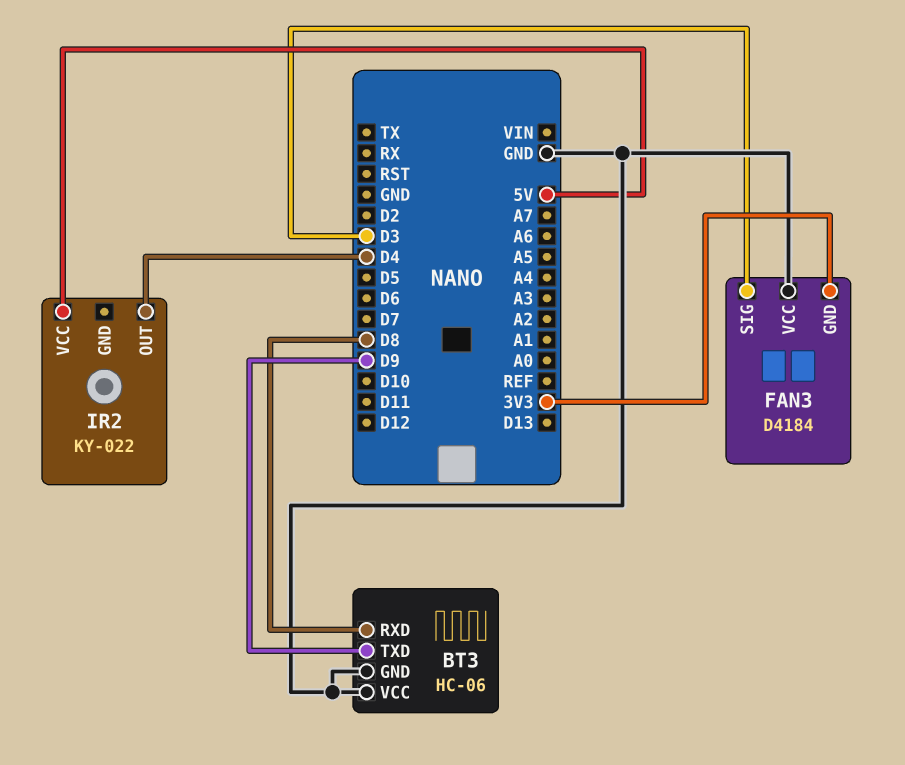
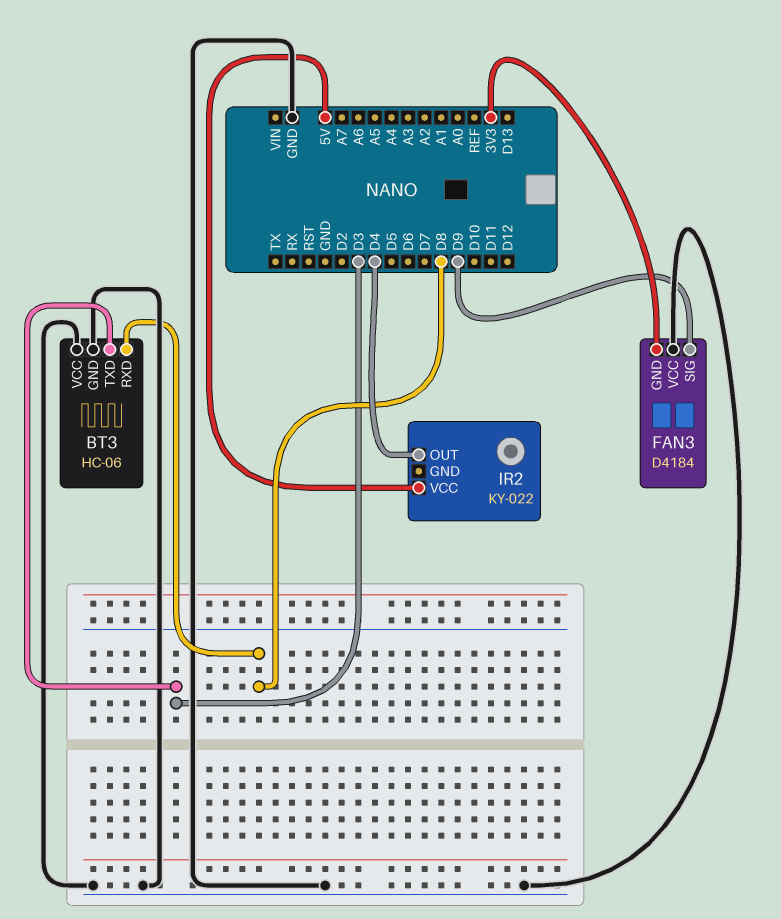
BT3 pin TXD: D9 -> D3
FAN3 pin SIG: D3 -> D9

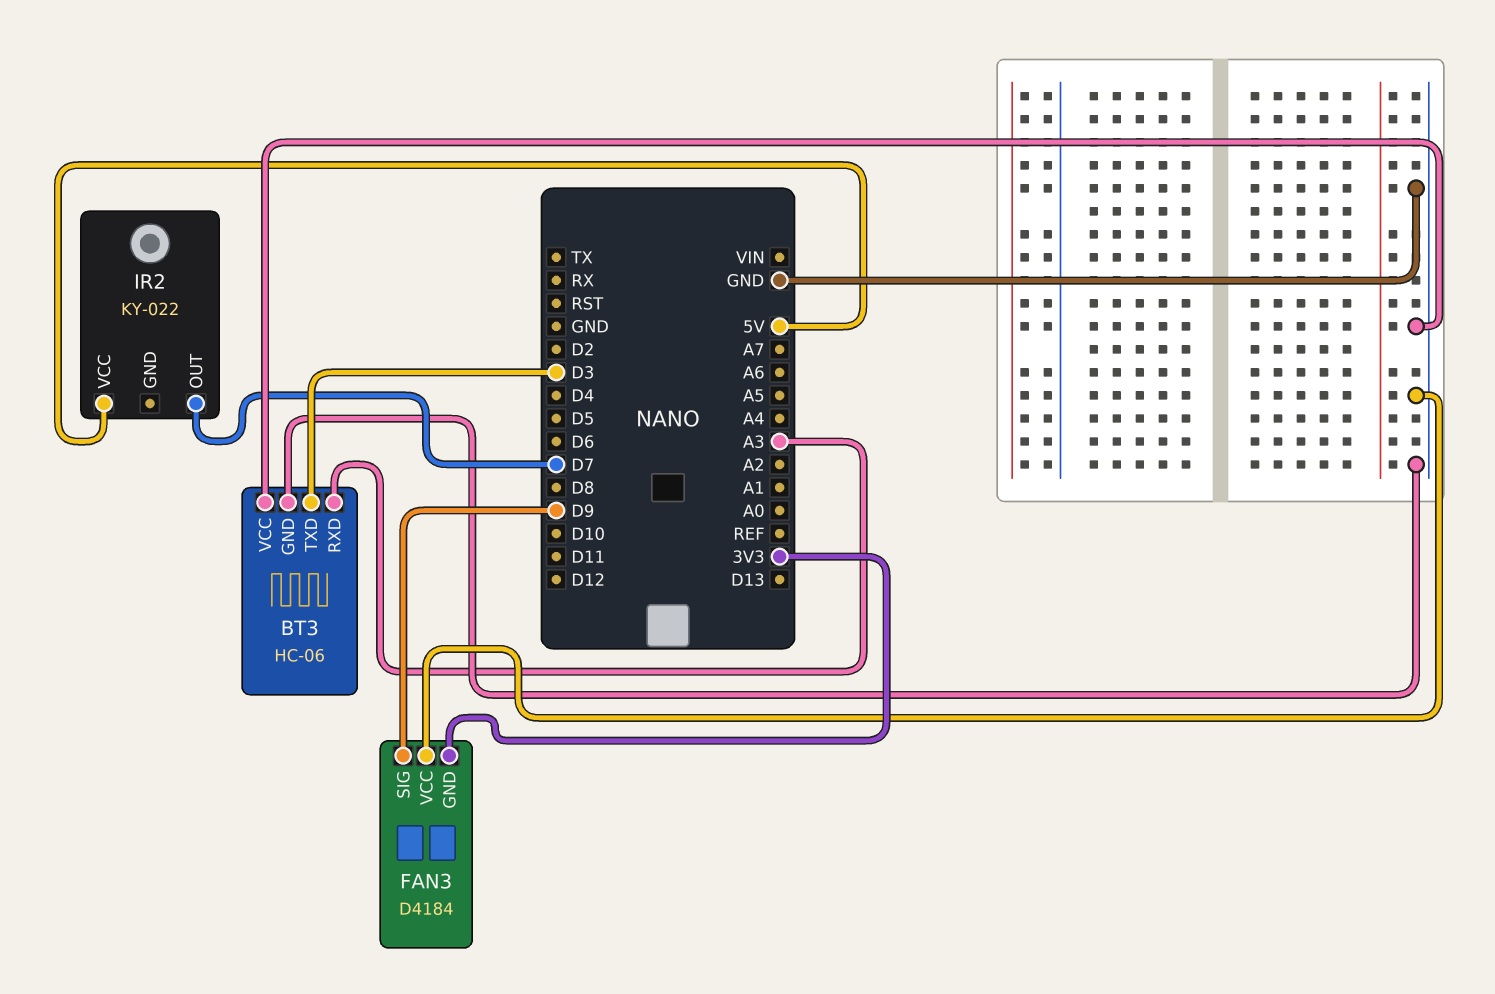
BT3 pin RXD: D8 -> A3
IR2 pin OUT: D4 -> D7

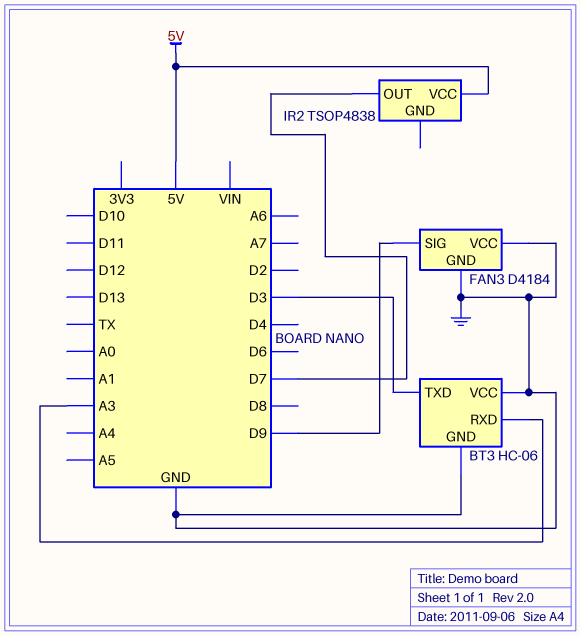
FAN3 pin GND: 3V3 -> GND
IR2: KY-022 -> TSOP4838

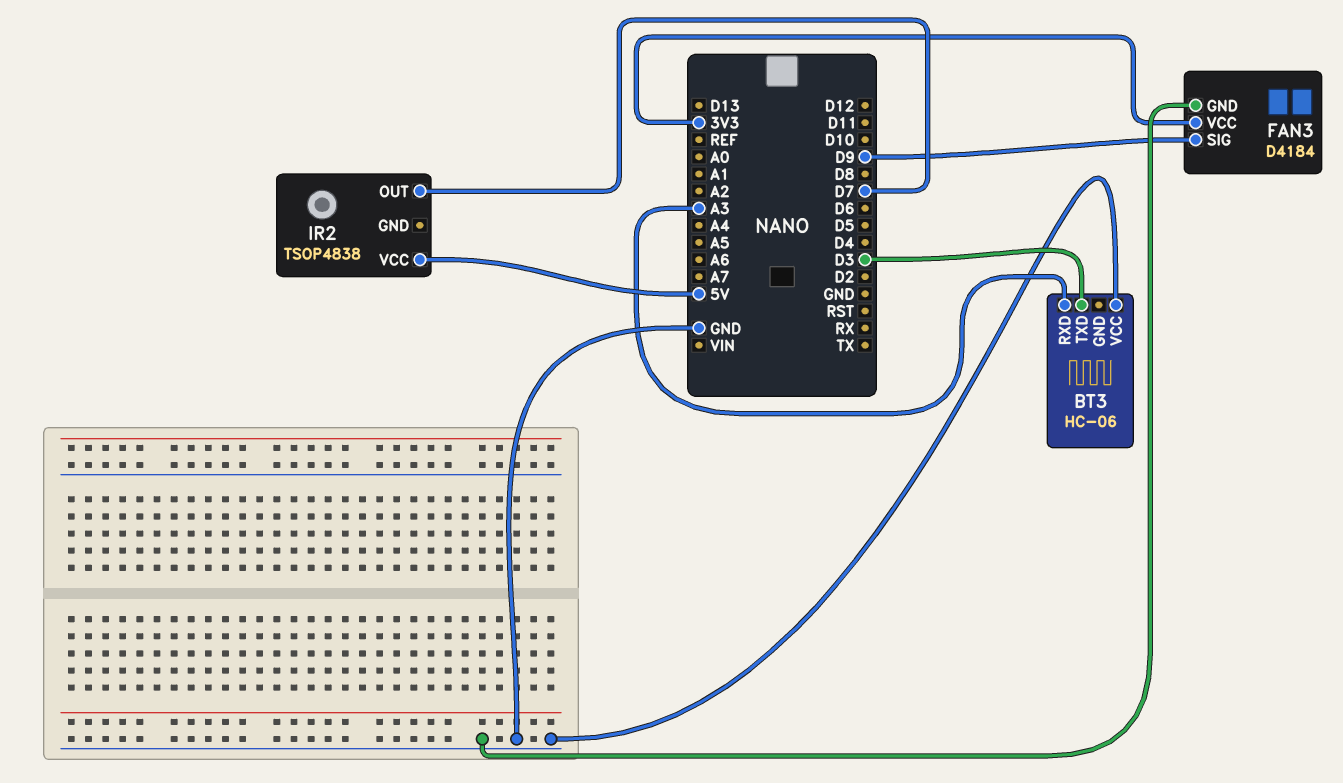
BT3 pin GND: GND -> none
FAN3 pin VCC: GND -> 3V3

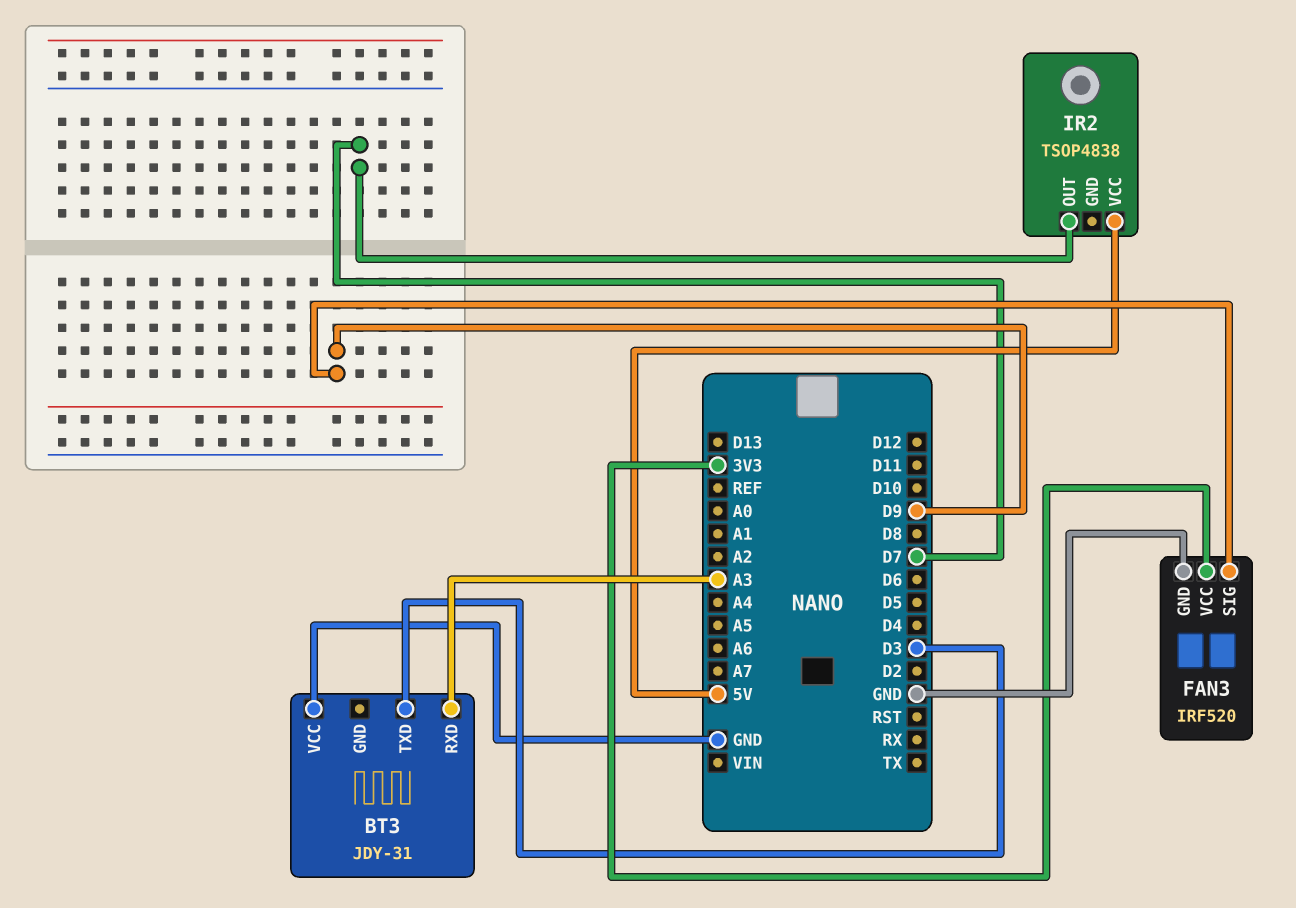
BT3: HC-06 -> JDY-31
FAN3: D4184 -> IRF520

